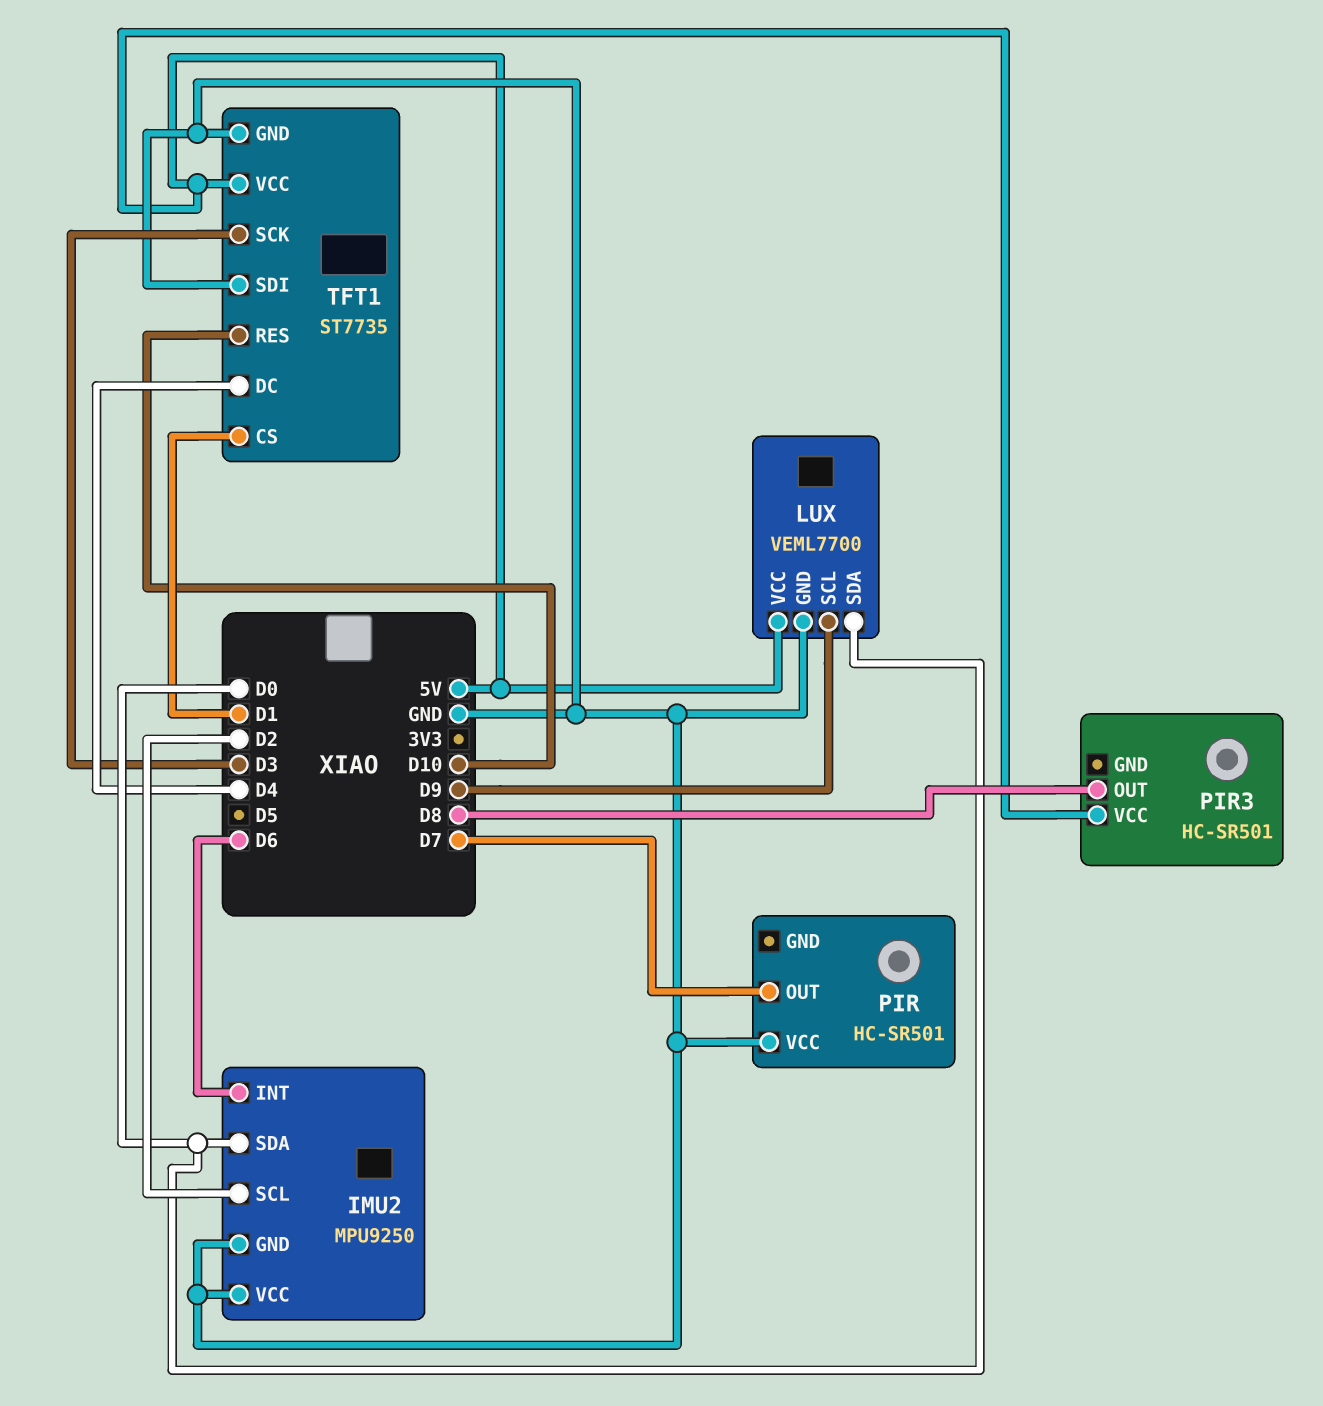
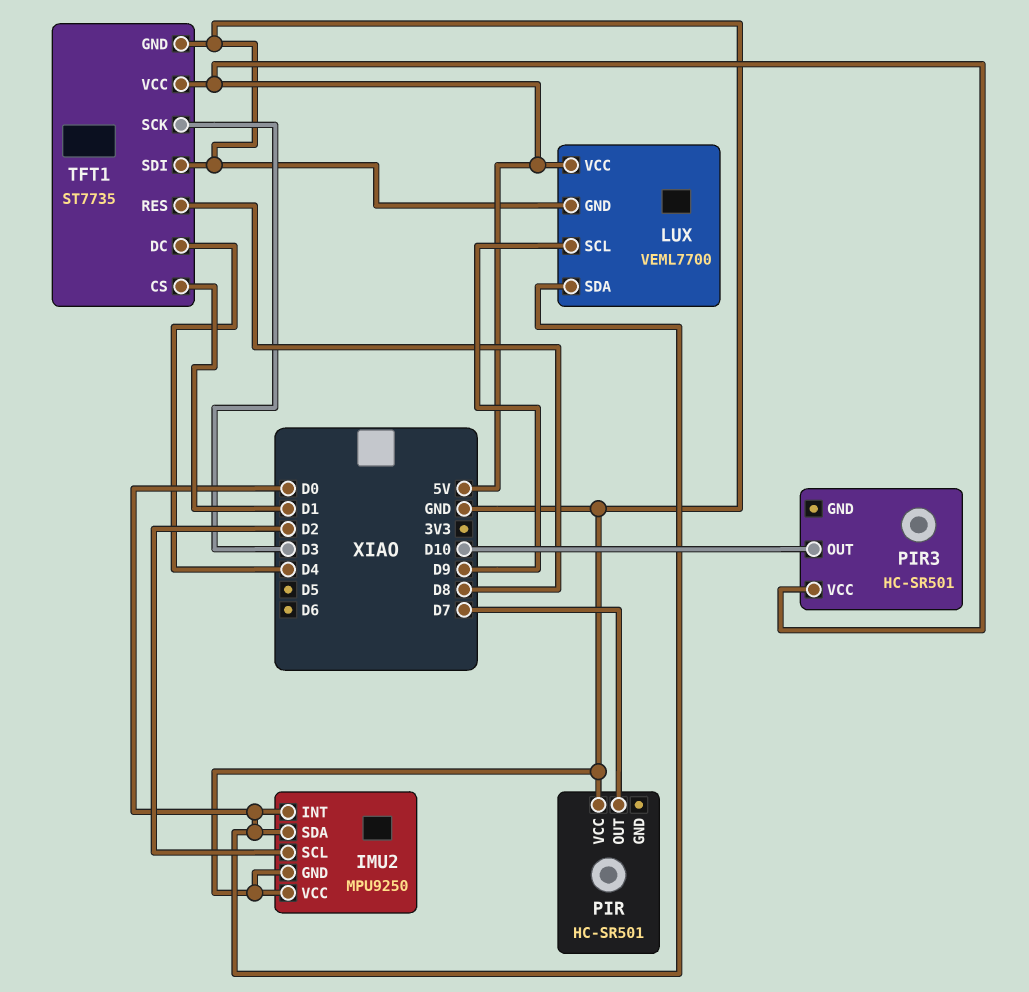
IMU2 pin INT: D6 -> D0
PIR3 pin OUT: D8 -> D10
TFT1 pin RES: D10 -> D8

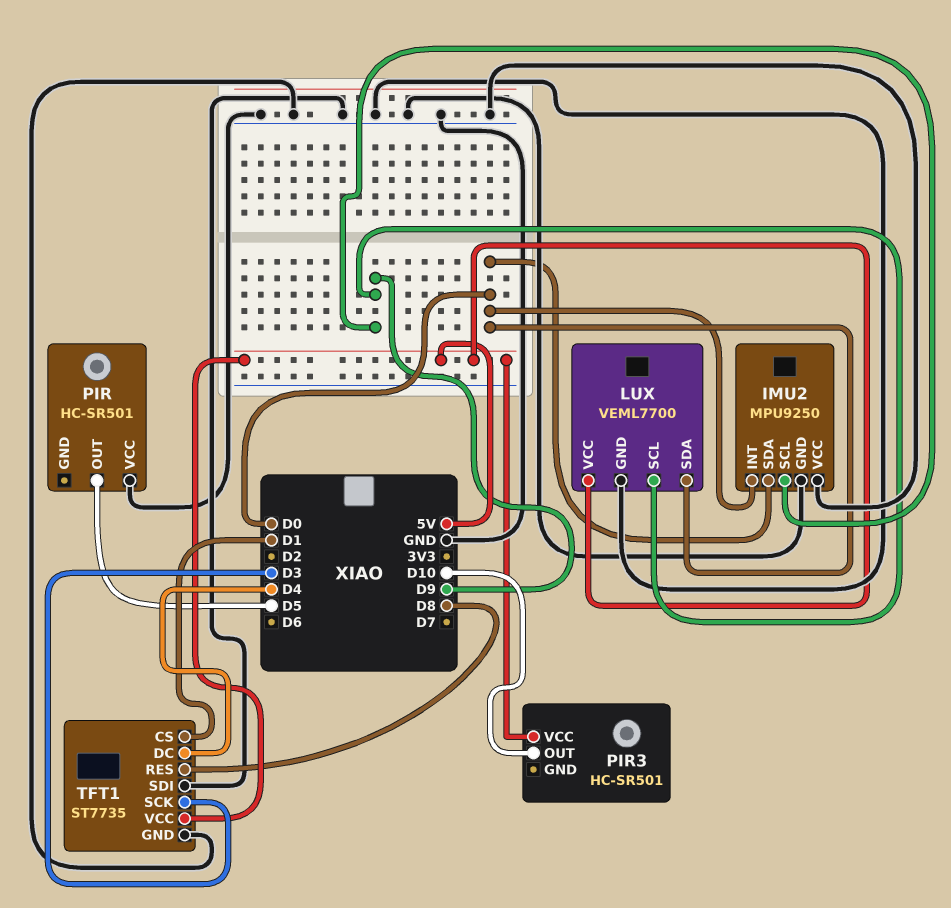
IMU2 pin SCL: D2 -> D9
PIR pin OUT: D7 -> D5

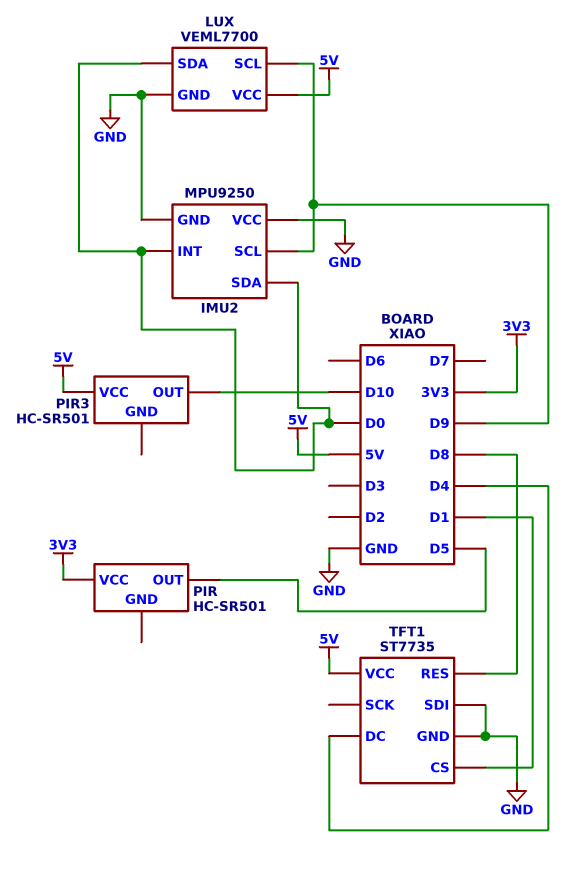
PIR pin VCC: GND -> 3V3
TFT1 pin SCK: D3 -> none

